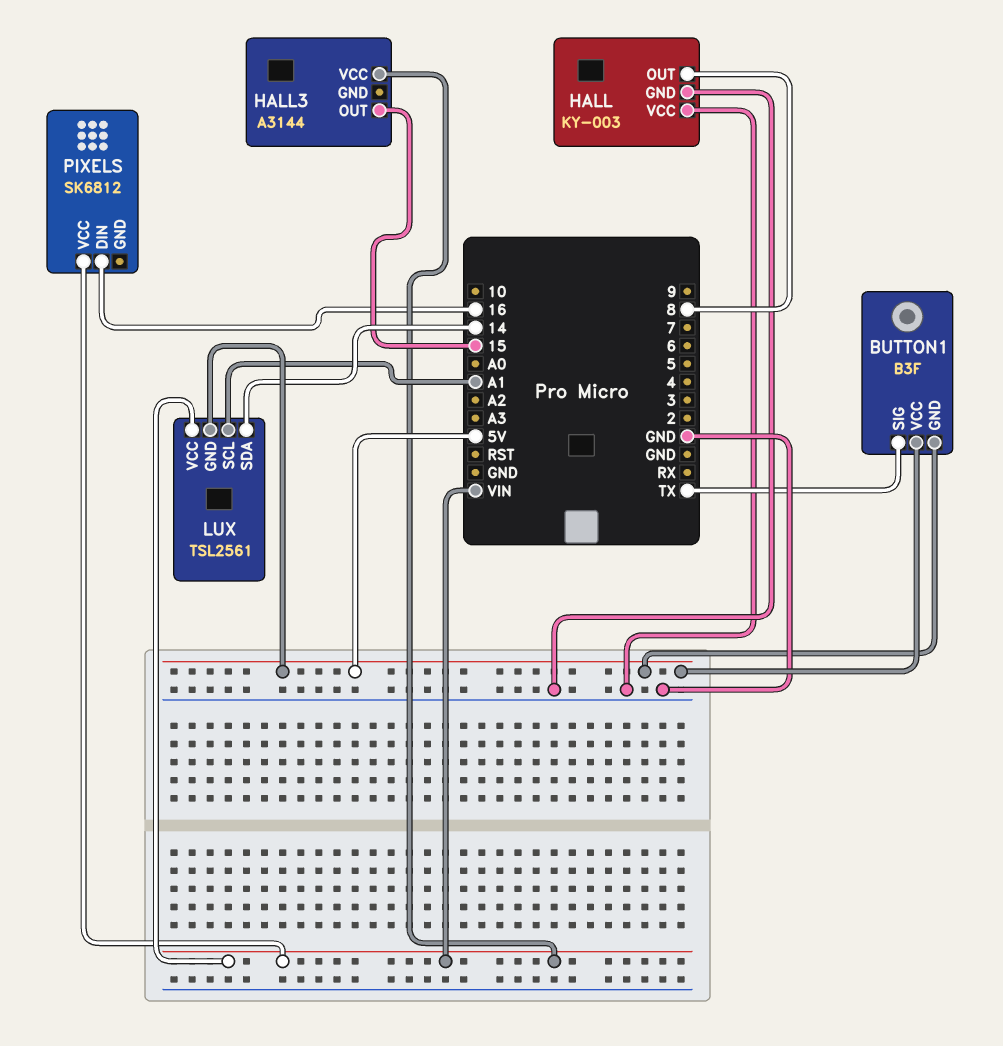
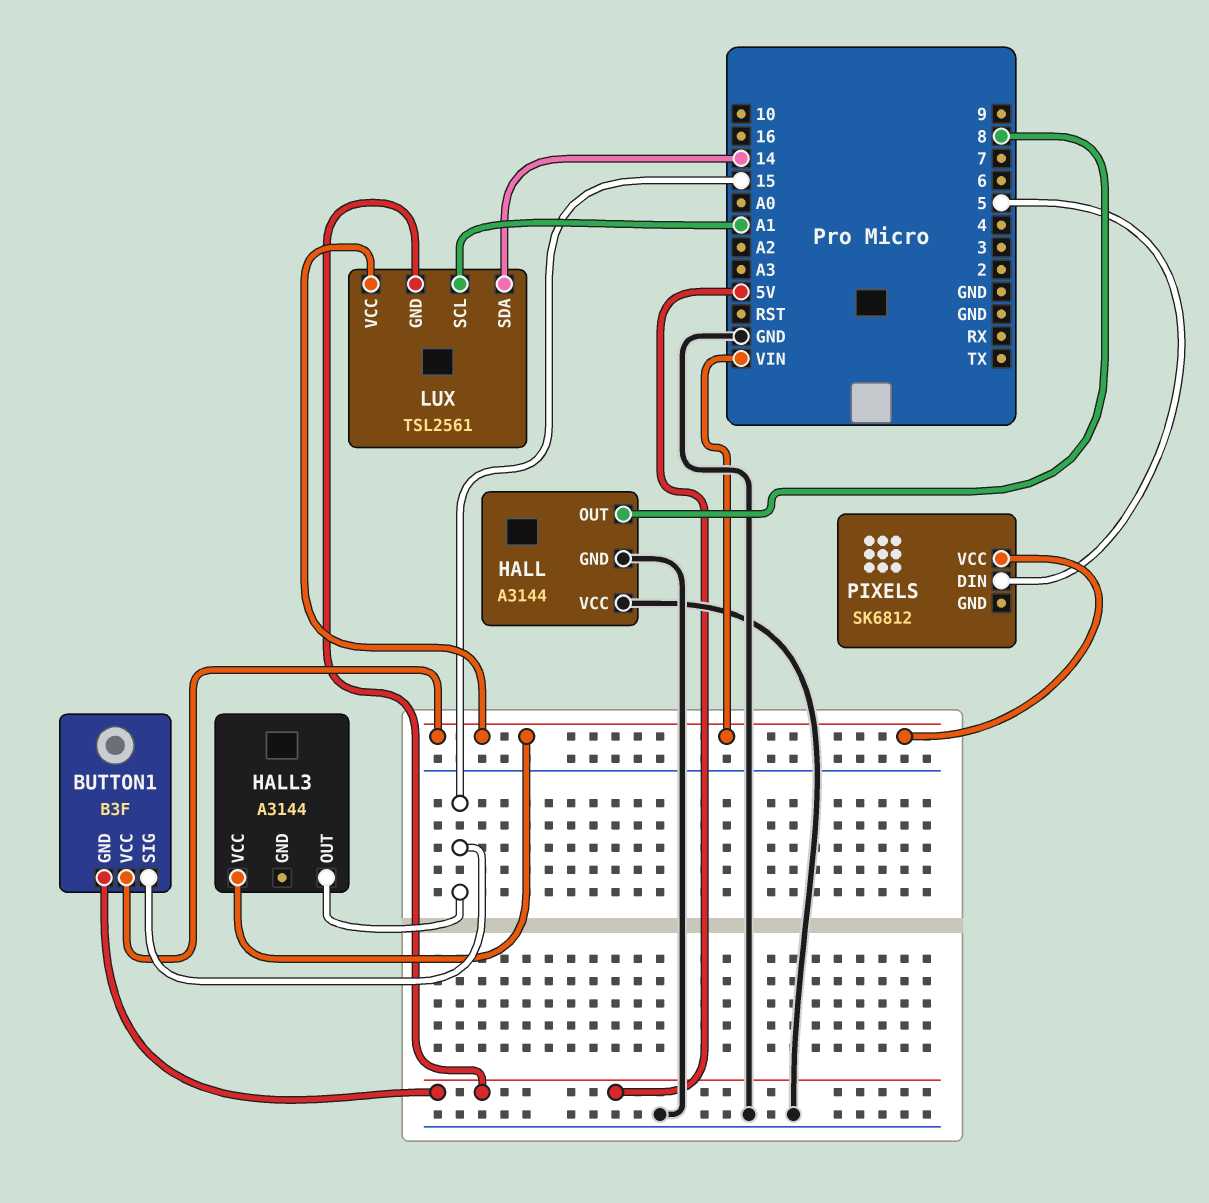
BUTTON1 pin SIG: TX -> 15
BUTTON1 pin VCC: 5V -> VIN
HALL: KY-003 -> A3144
PIXELS pin DIN: 16 -> 5

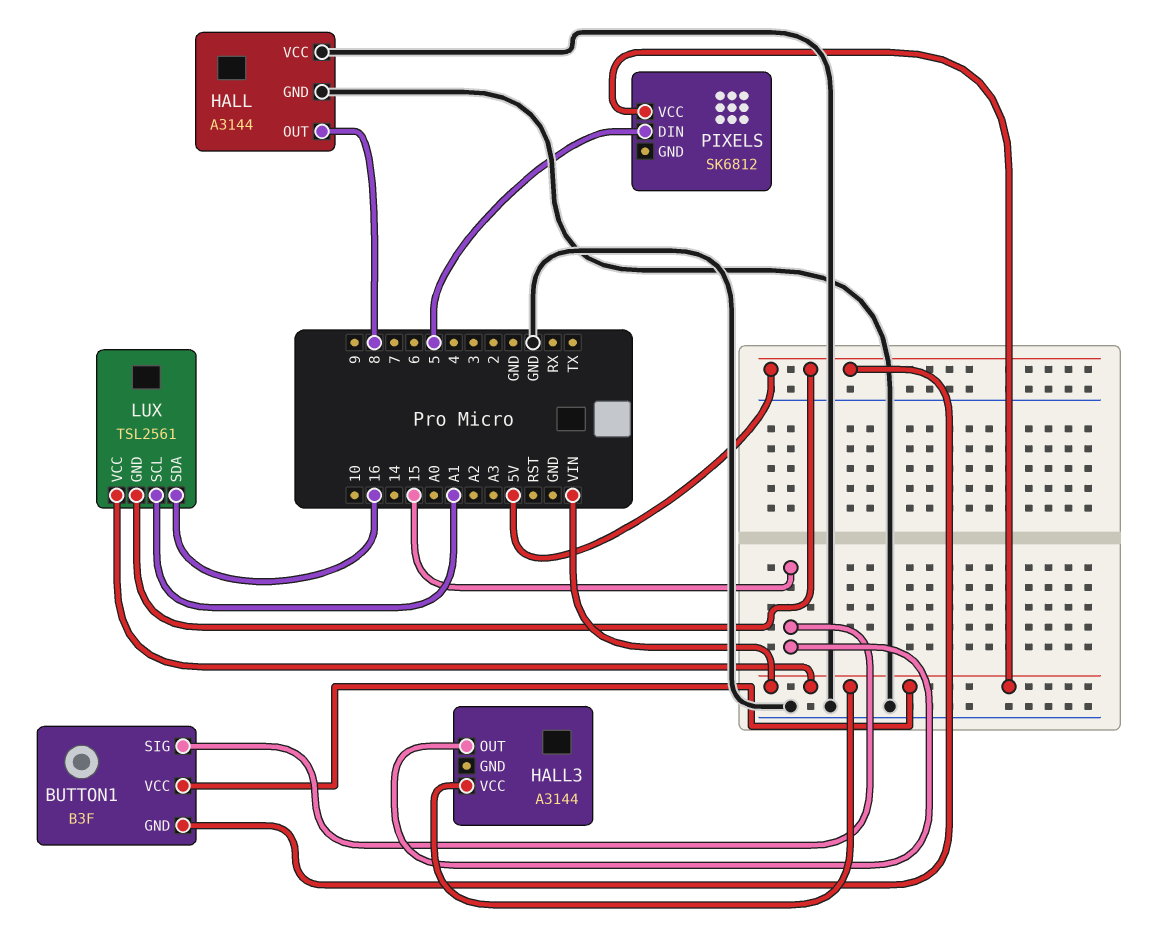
LUX pin SDA: 14 -> 16

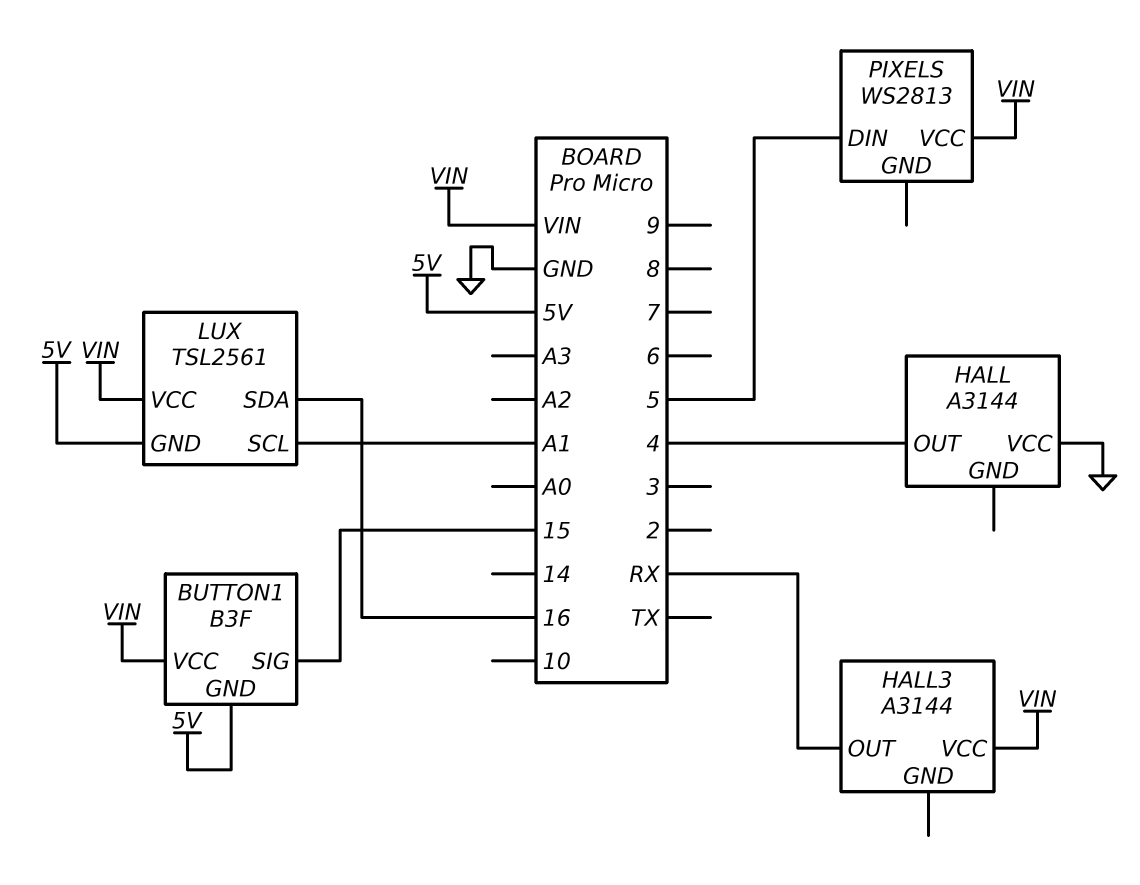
HALL pin GND: GND -> none
HALL pin OUT: 8 -> 4
HALL3 pin OUT: 15 -> RX
PIXELS: SK6812 -> WS2813

